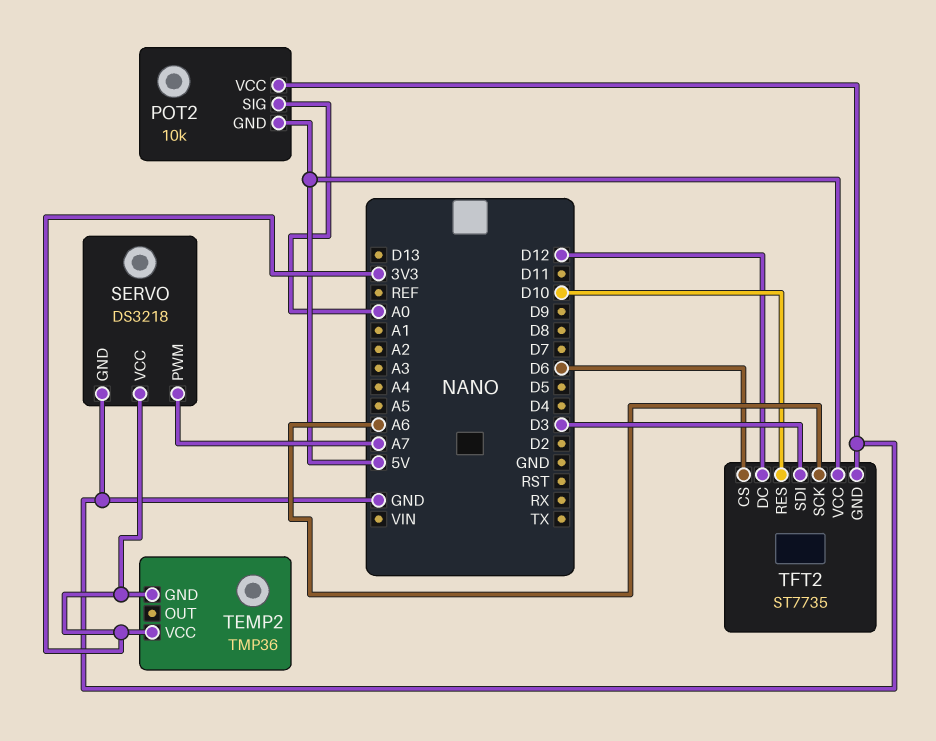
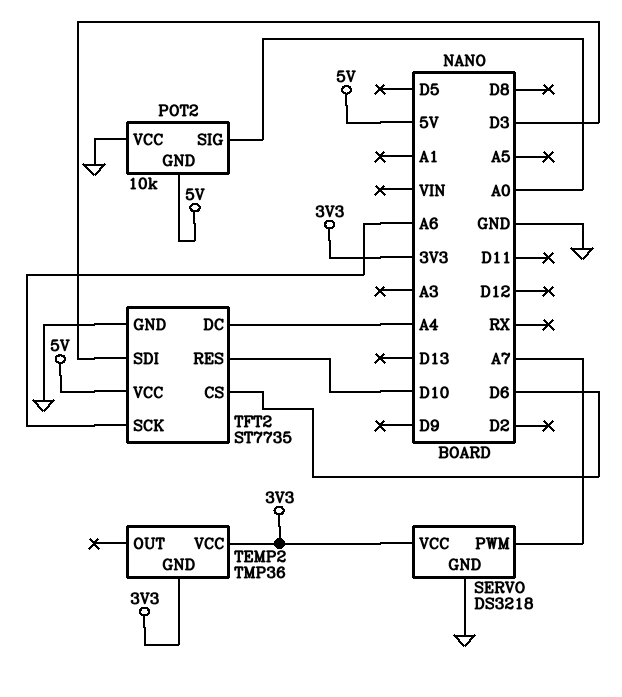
TFT2 pin DC: D12 -> A4

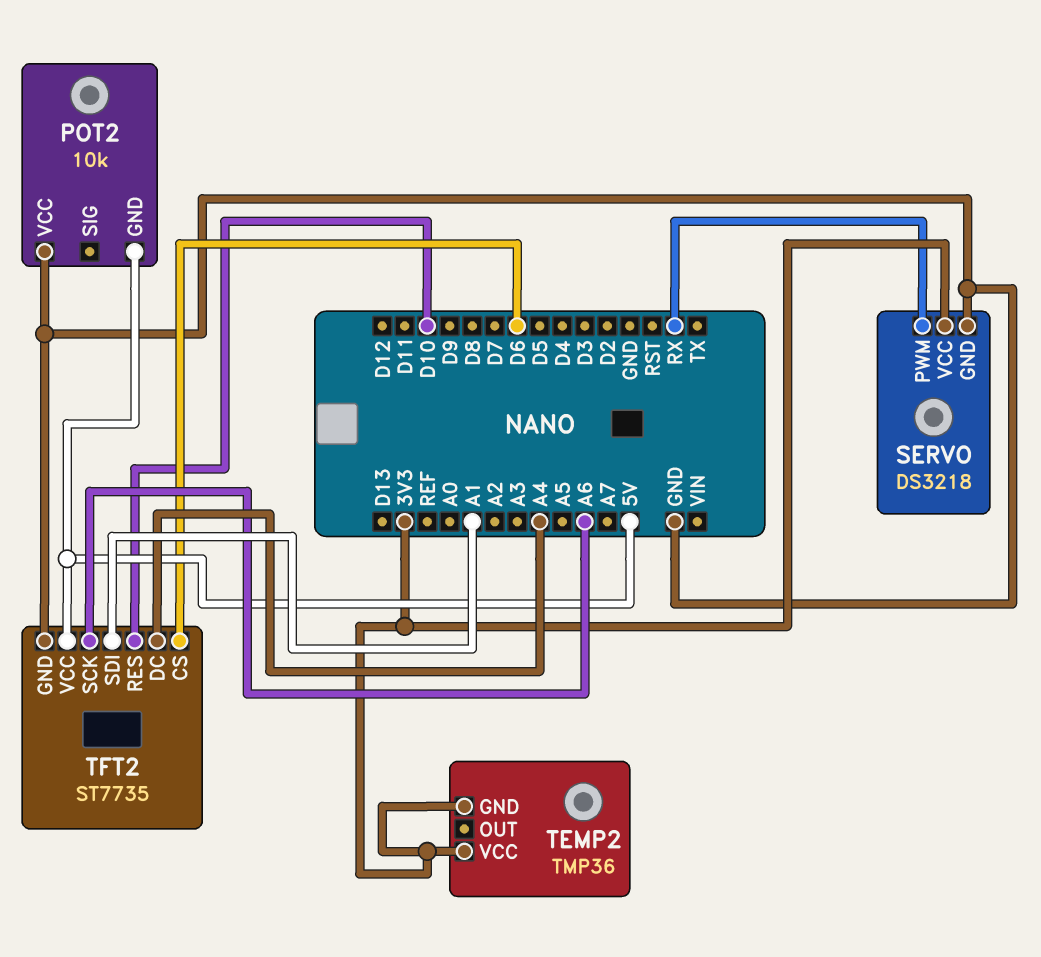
POT2 pin SIG: A0 -> none
SERVO pin PWM: A7 -> RX
TFT2 pin SDI: D3 -> A1

